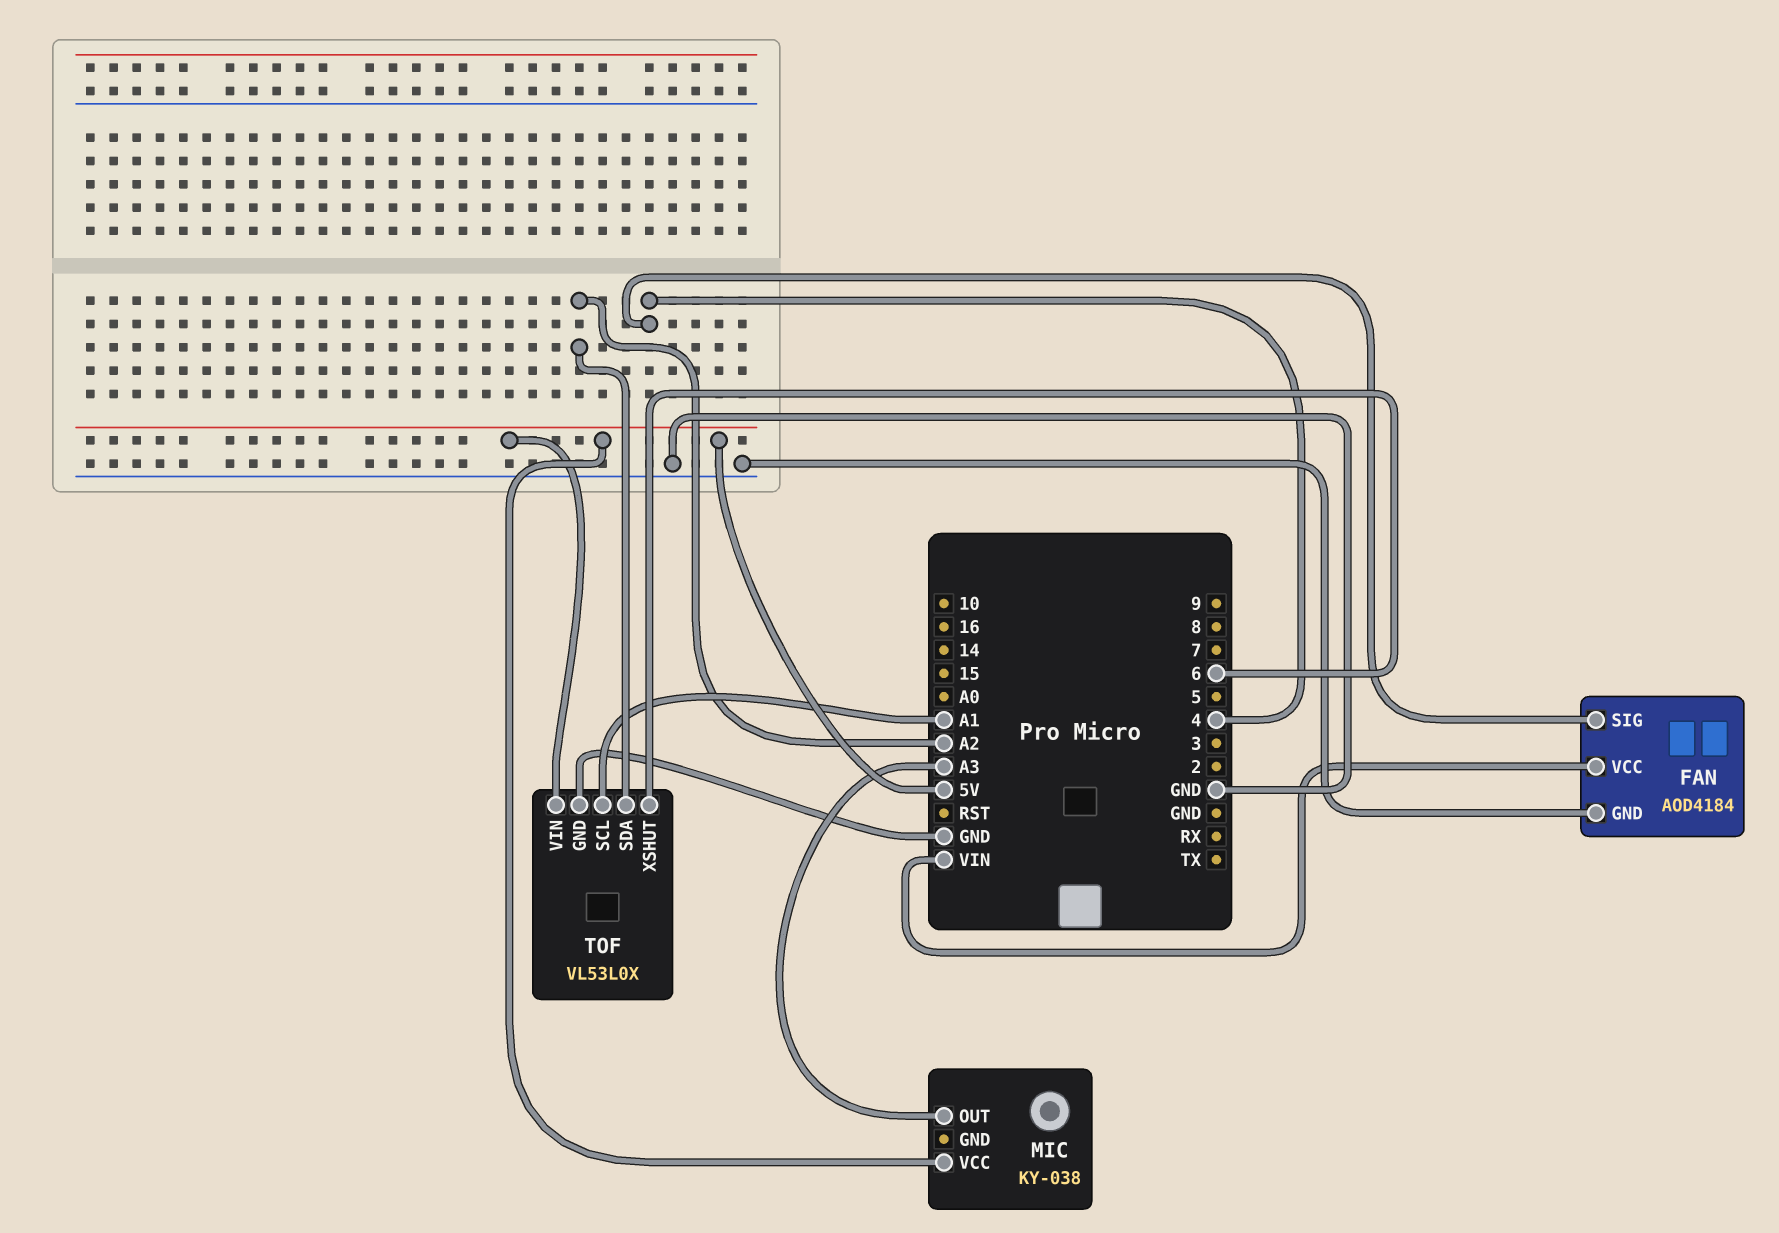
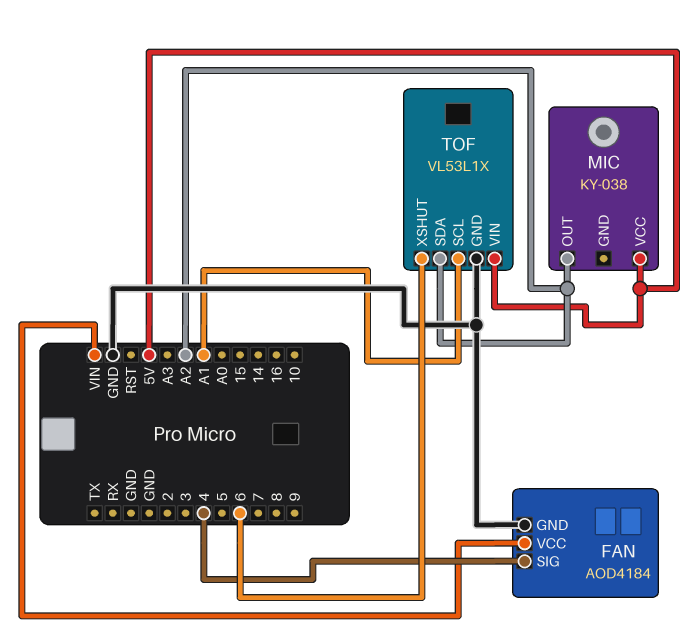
MIC pin OUT: A3 -> A2
TOF: VL53L0X -> VL53L1X

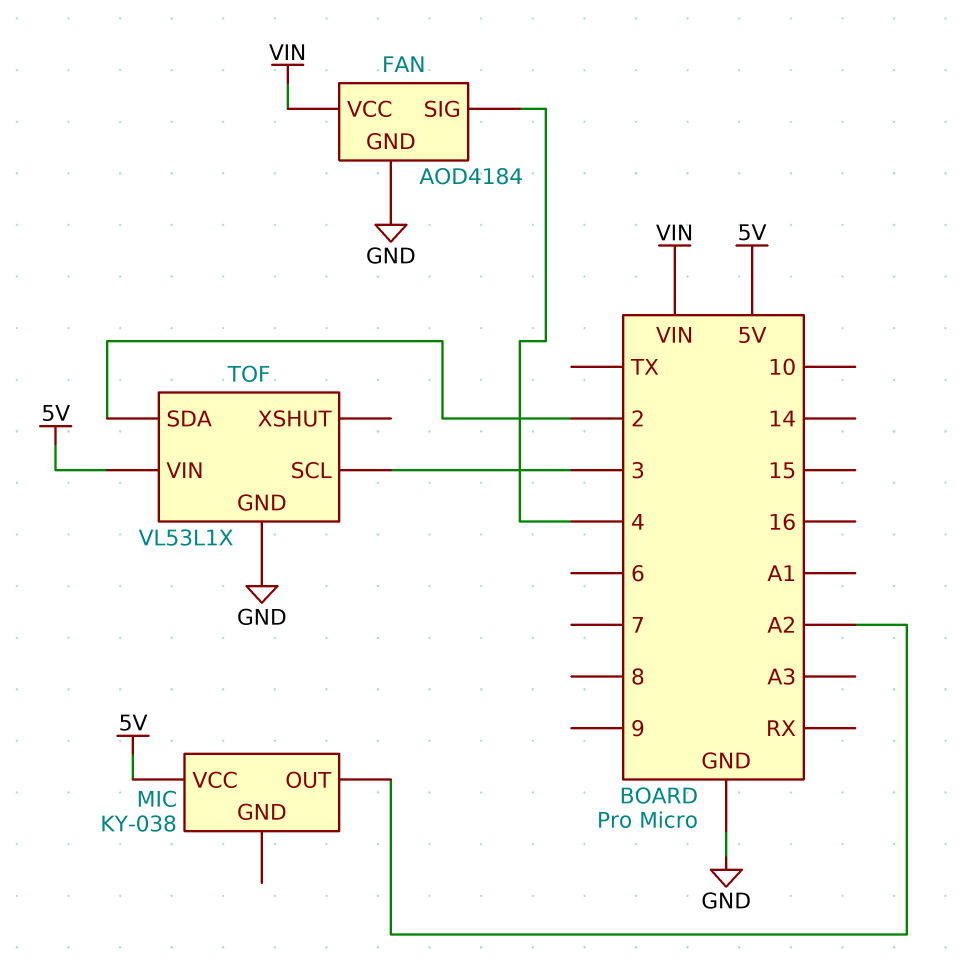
TOF pin SCL: A1 -> 3
TOF pin SDA: A2 -> 2
TOF pin XSHUT: 6 -> none

